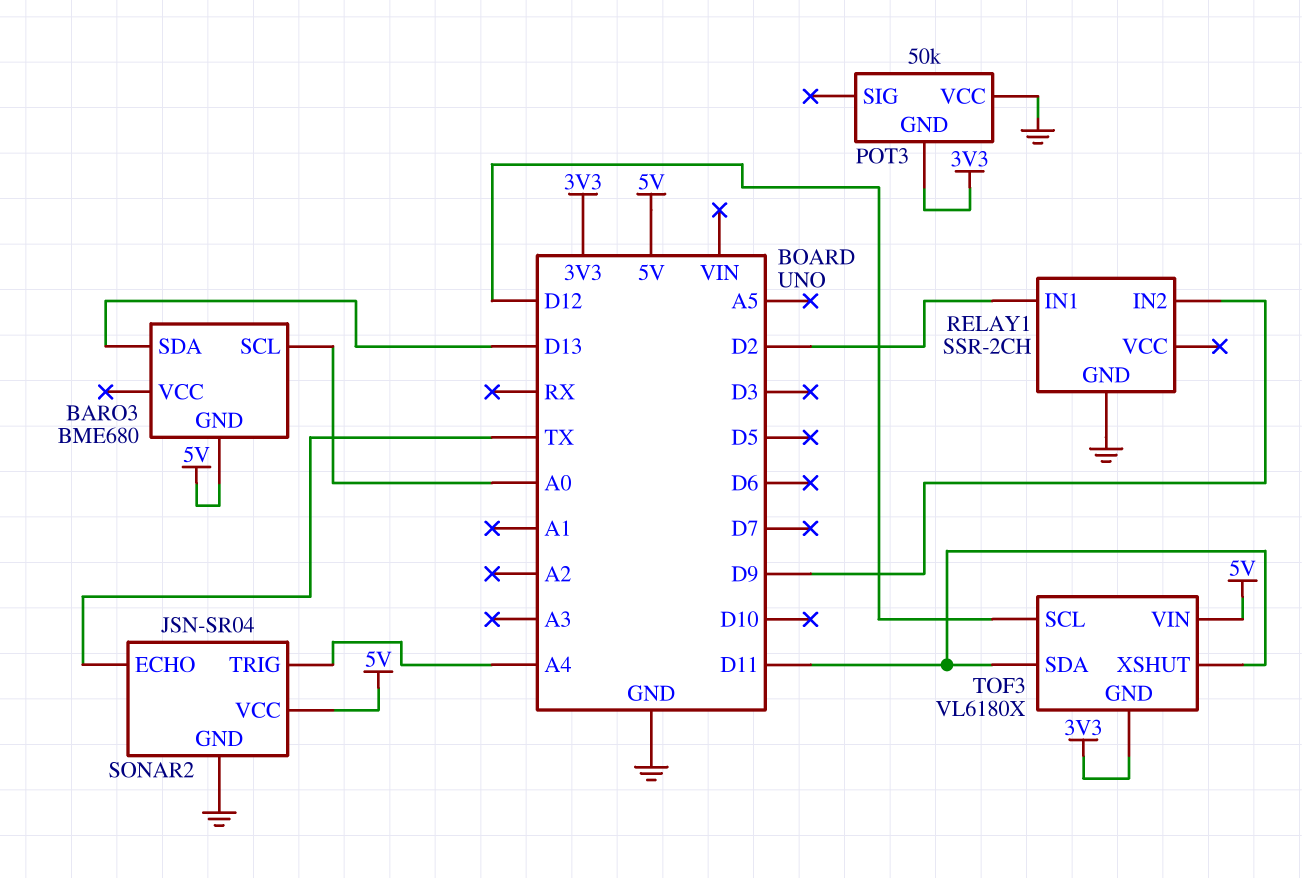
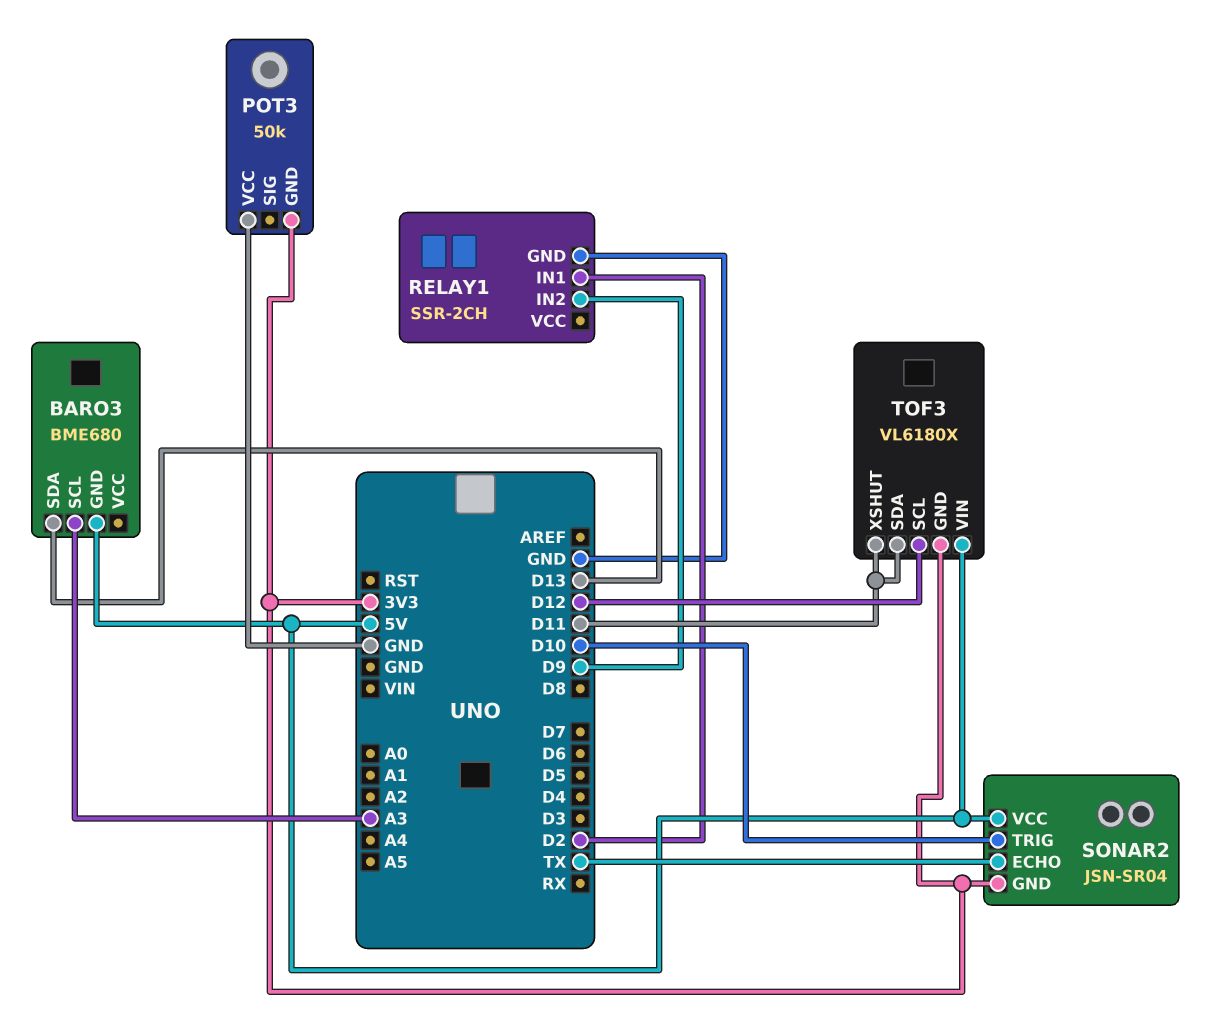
BARO3 pin SCL: A0 -> A3
SONAR2 pin GND: GND -> 3V3
SONAR2 pin TRIG: A4 -> D10

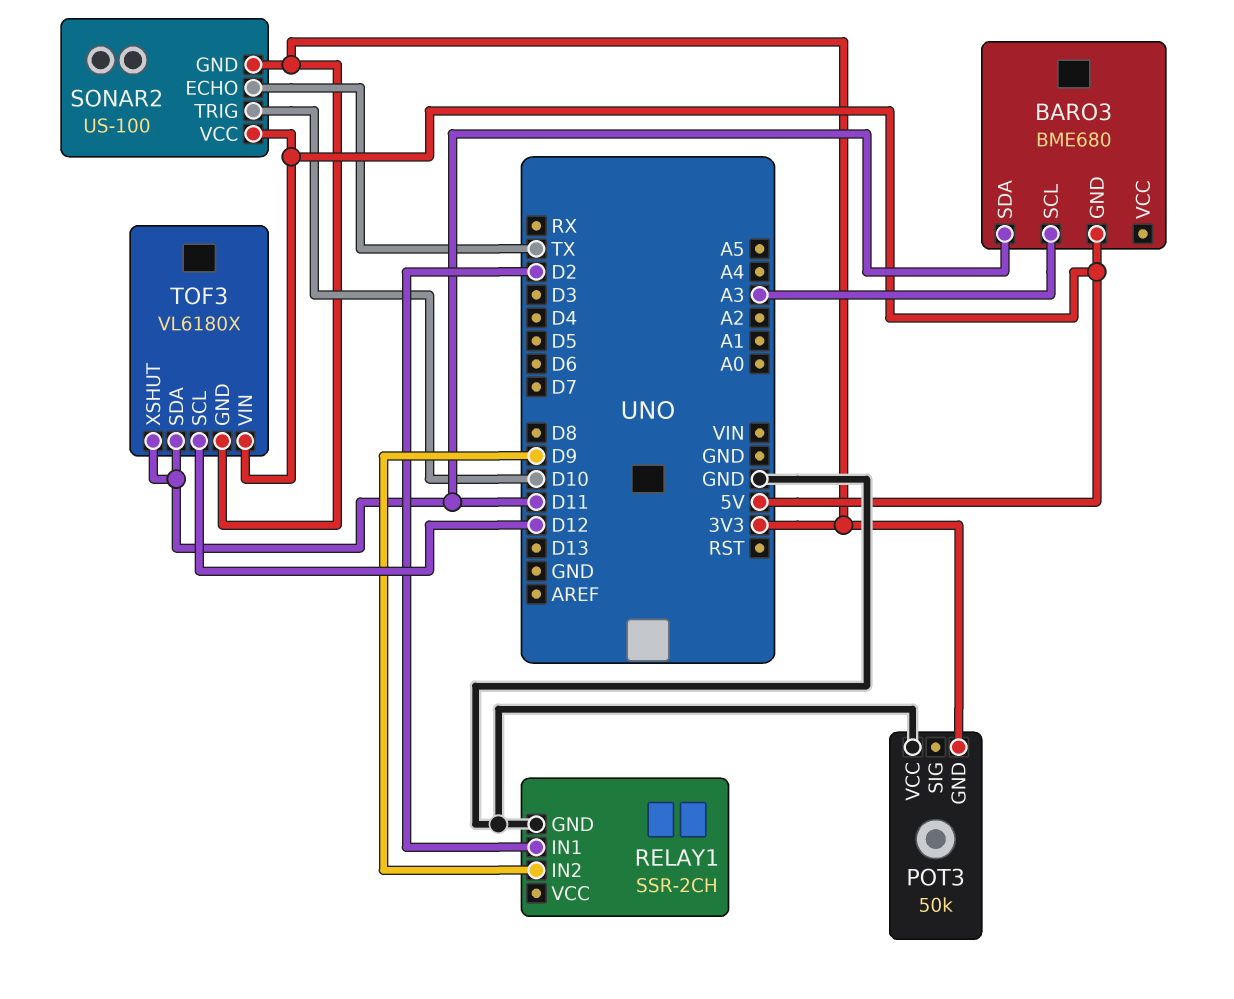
BARO3 pin SDA: D13 -> D11
SONAR2: JSN-SR04 -> US-100

